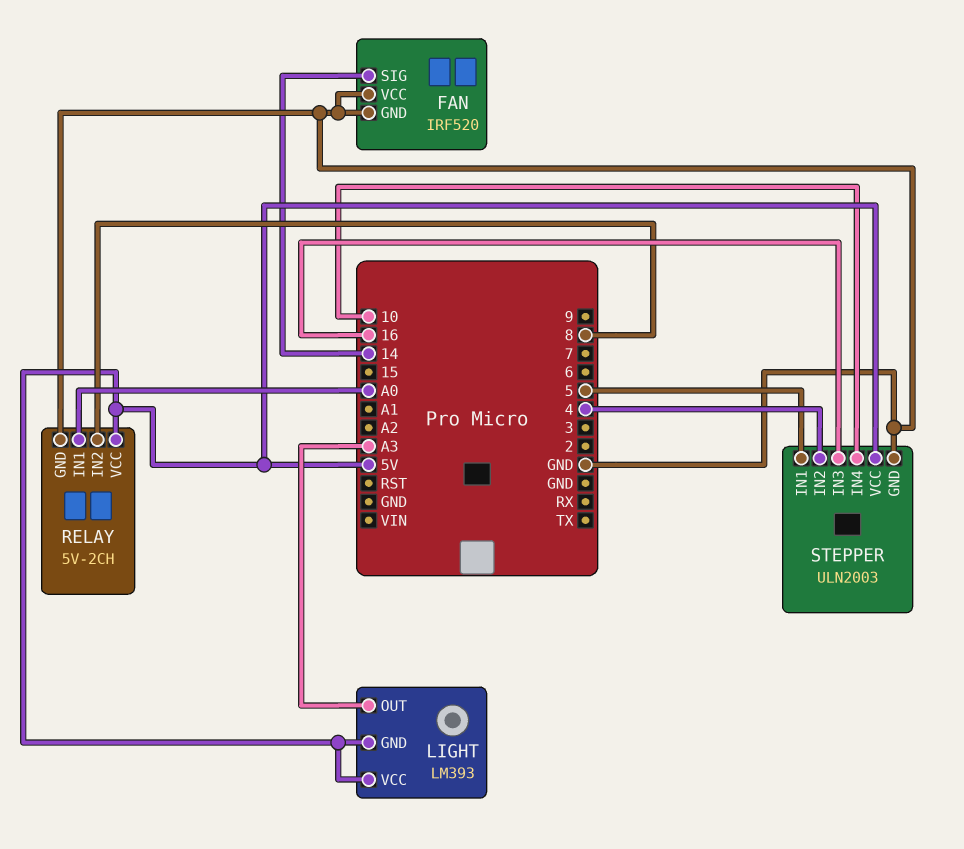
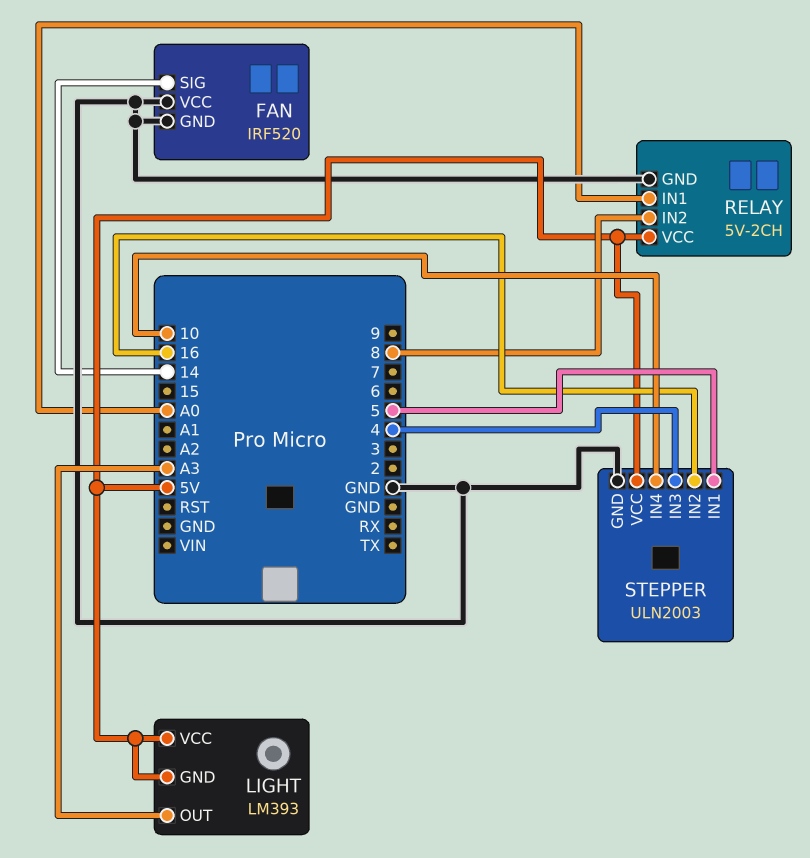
STEPPER pin IN2: 4 -> 16
STEPPER pin IN3: 16 -> 4

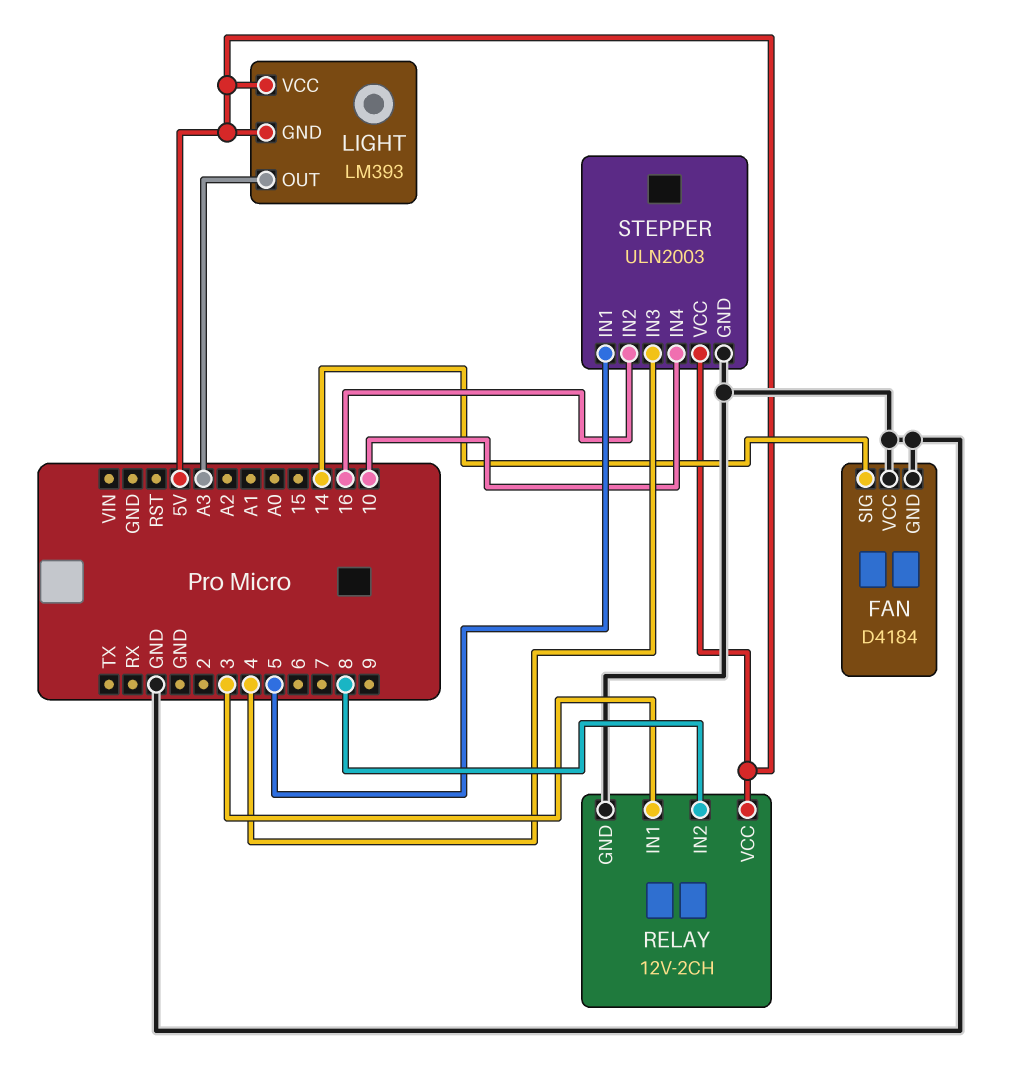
FAN: IRF520 -> D4184
RELAY: 5V-2CH -> 12V-2CH
RELAY pin IN1: A0 -> 3

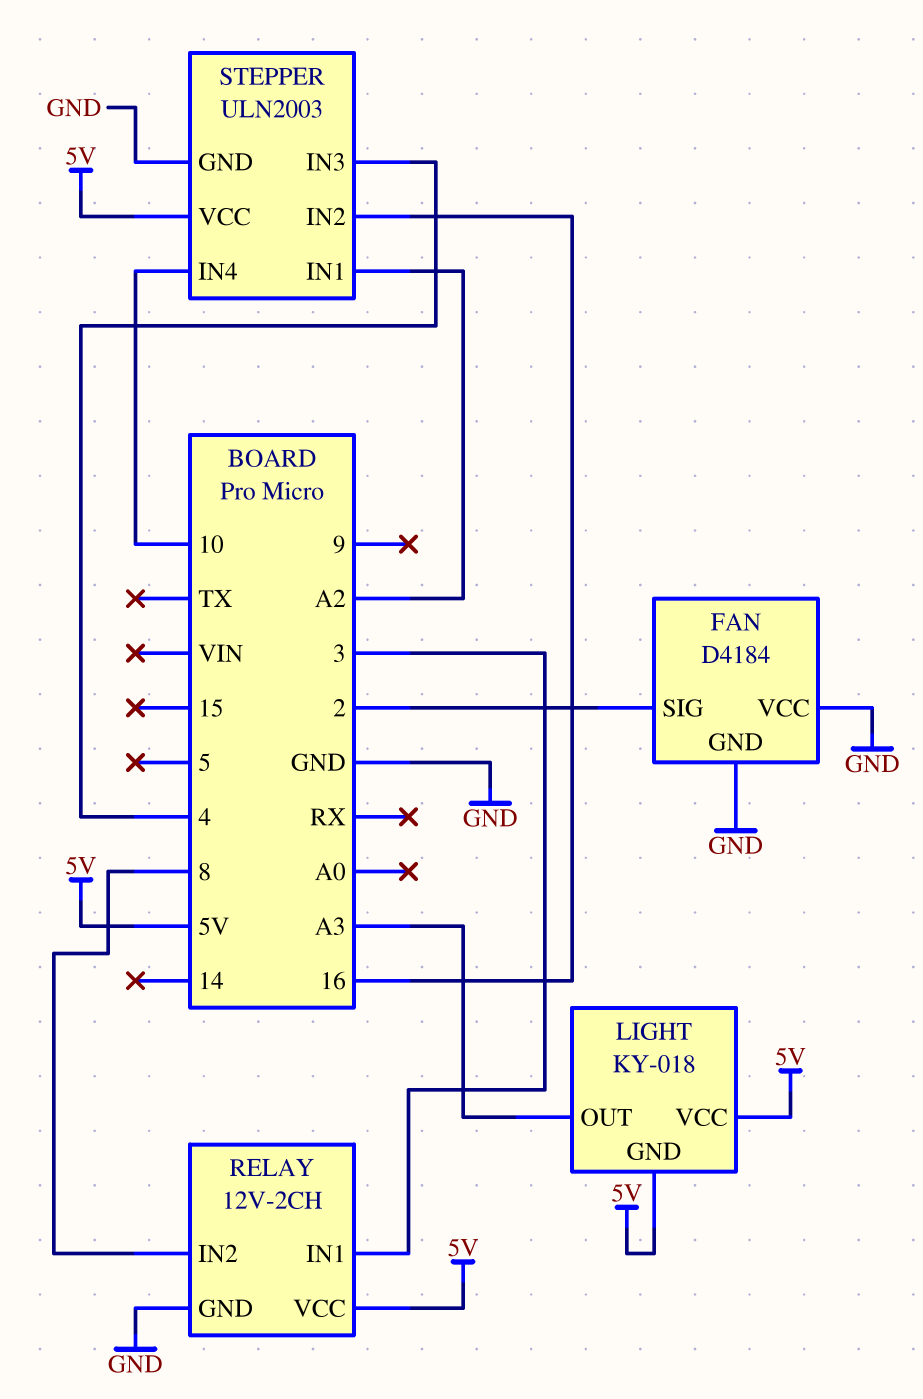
FAN pin SIG: 14 -> 2
LIGHT: LM393 -> KY-018
STEPPER pin IN1: 5 -> A2

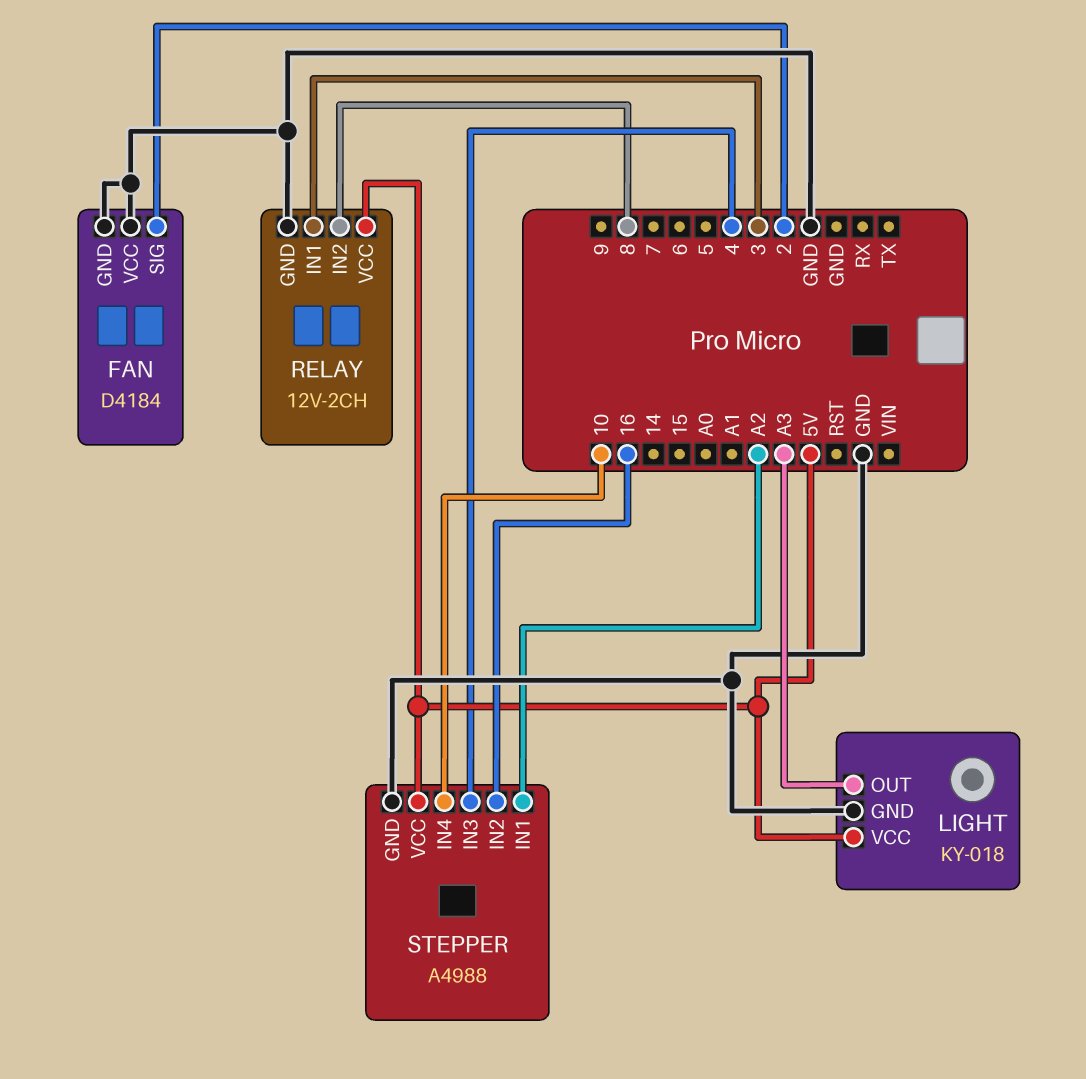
LIGHT pin GND: 5V -> GND
STEPPER: ULN2003 -> A4988

